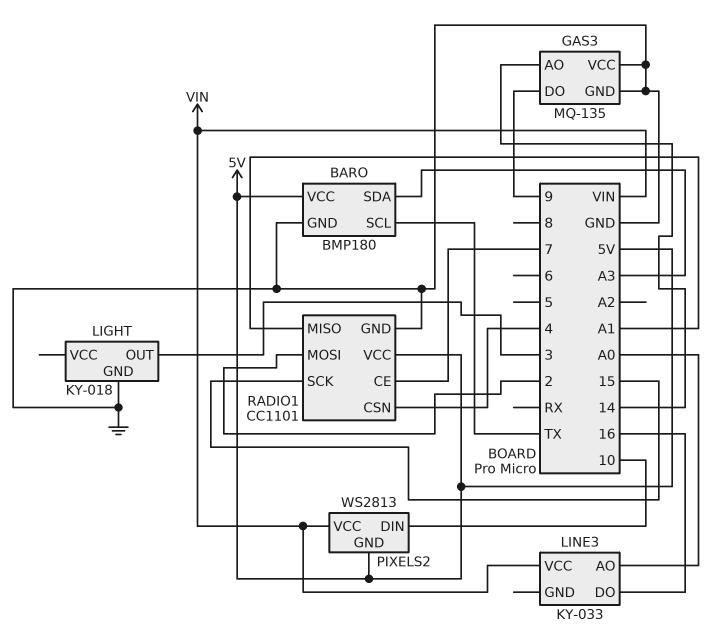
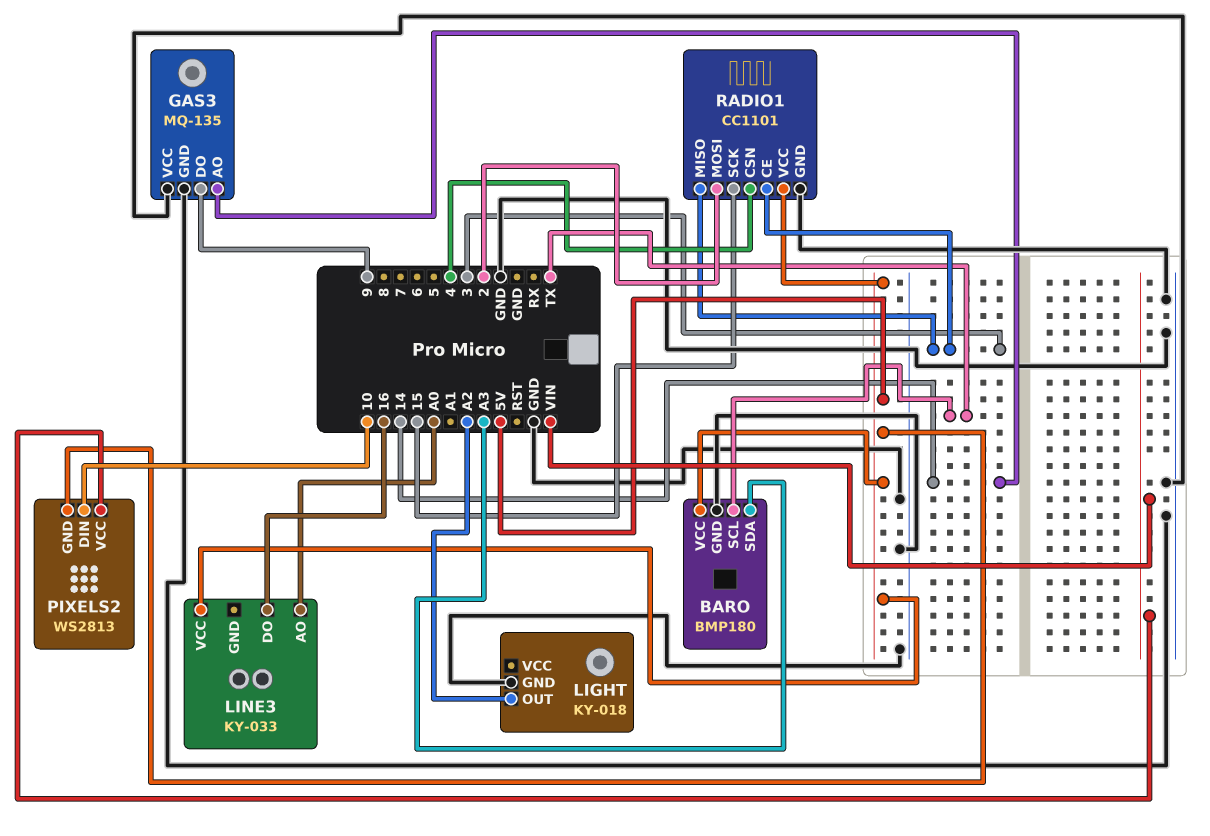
LIGHT pin OUT: 3 -> A2
LINE3 pin VCC: VIN -> 5V
RADIO1 pin CE: 7 -> 3
RADIO1 pin MISO: A1 -> 3

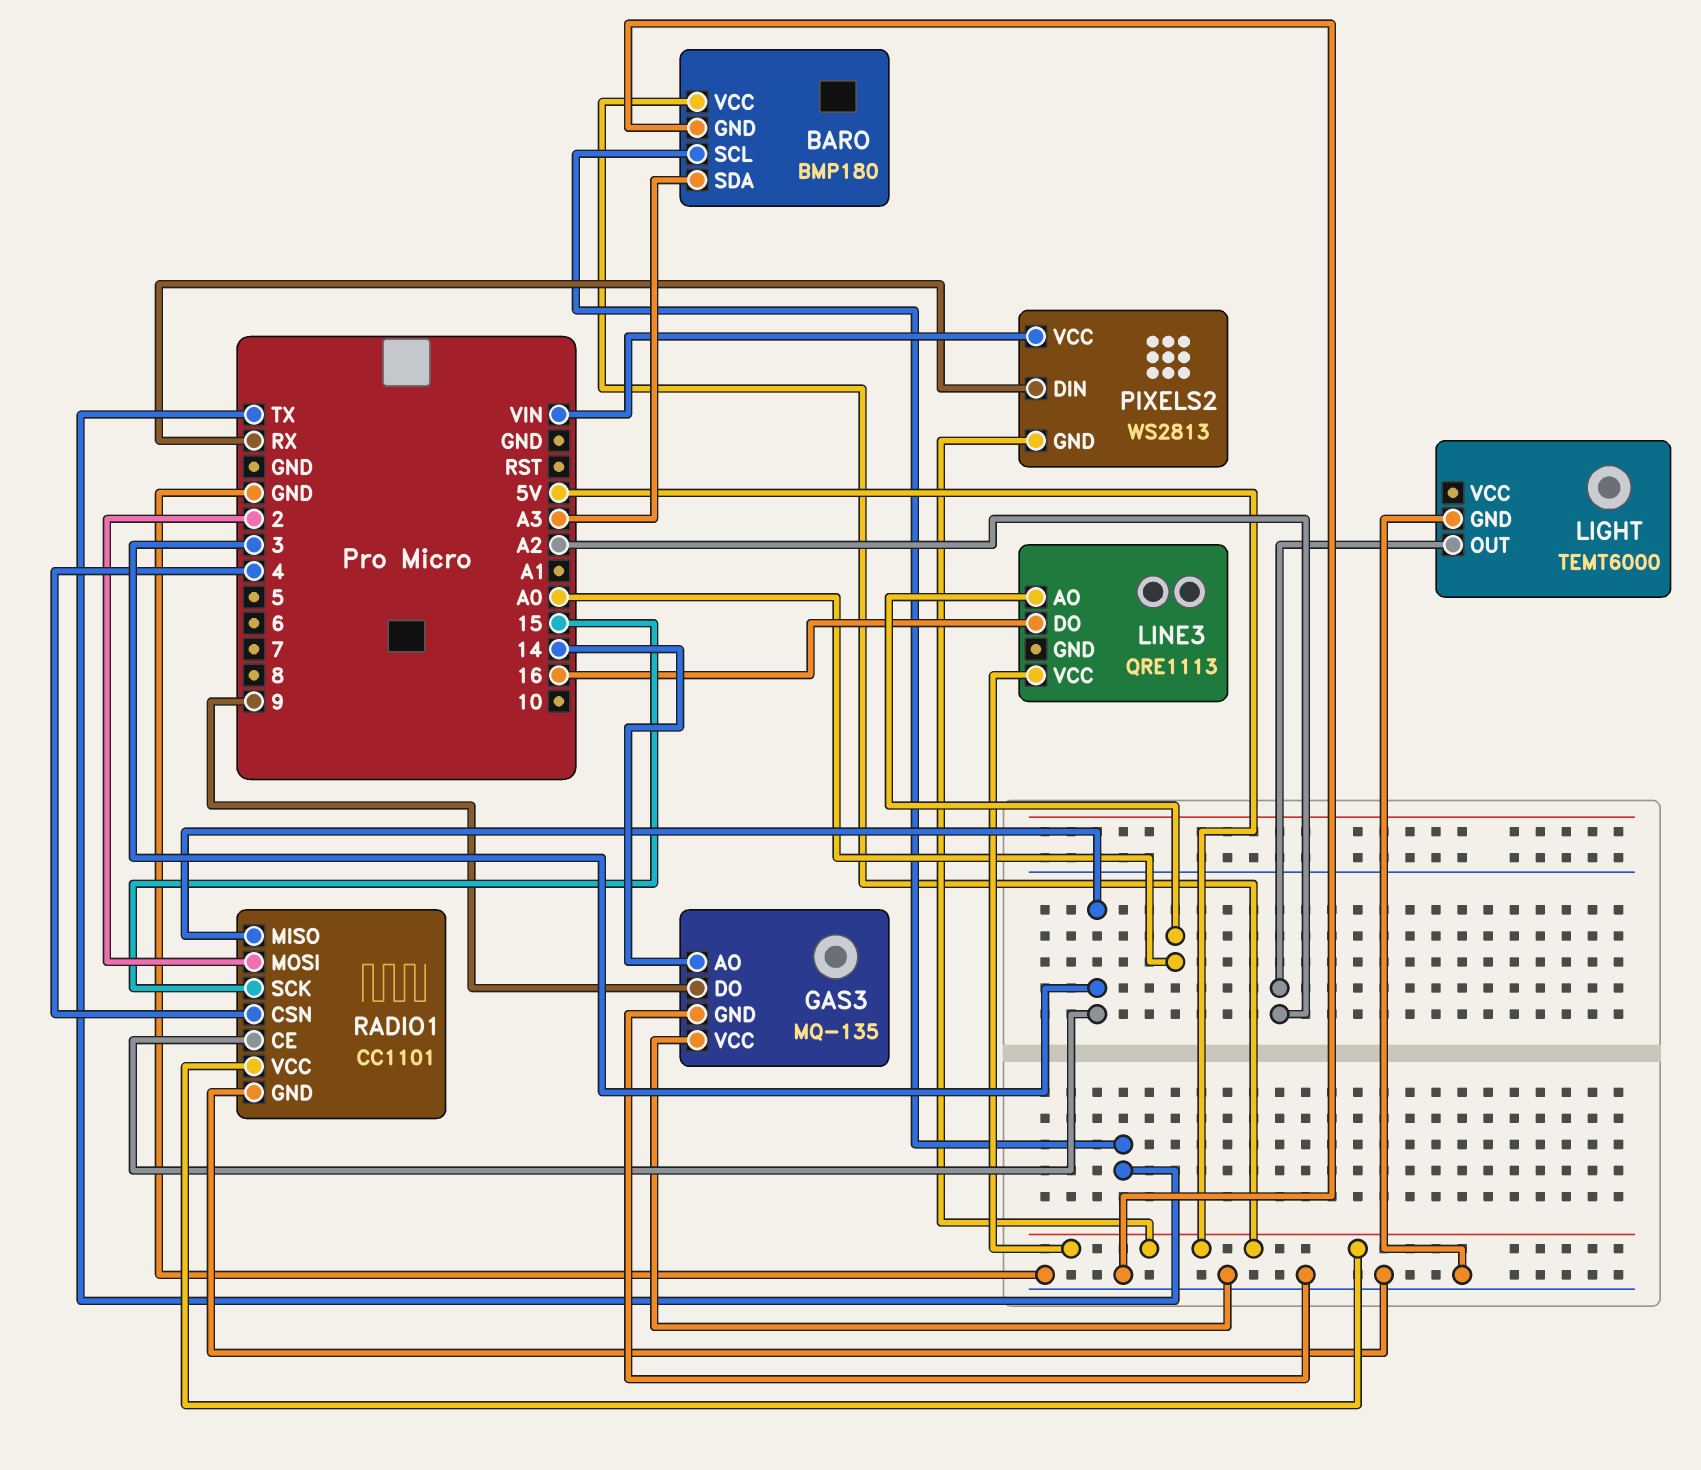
LIGHT: KY-018 -> TEMT6000
LINE3: KY-033 -> QRE1113
PIXELS2 pin DIN: 10 -> RX

